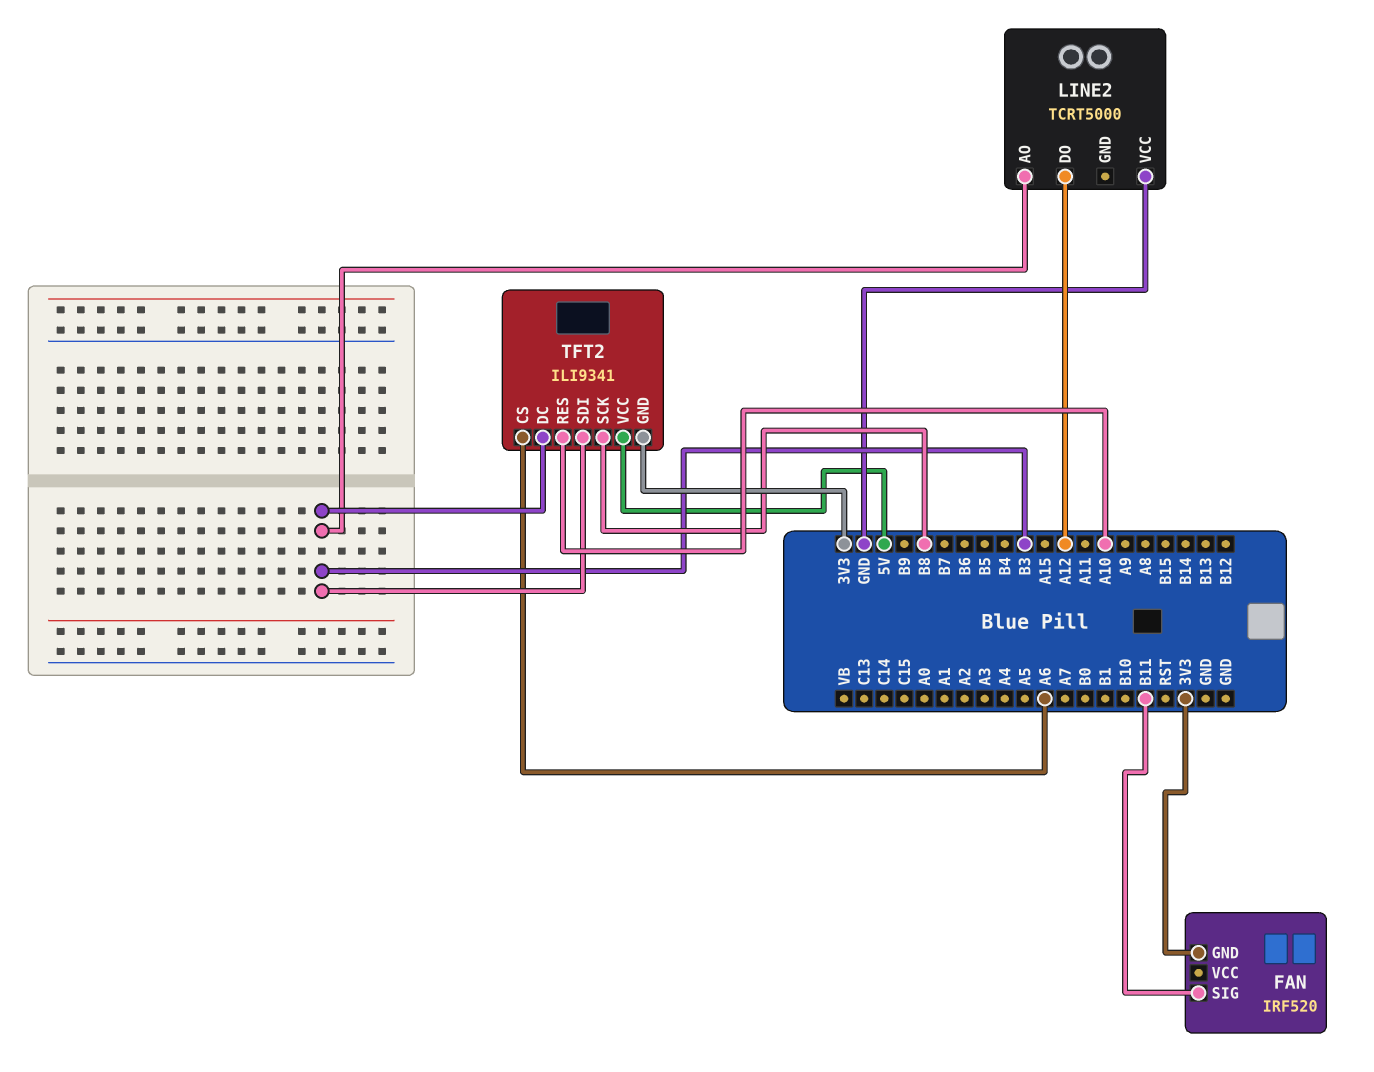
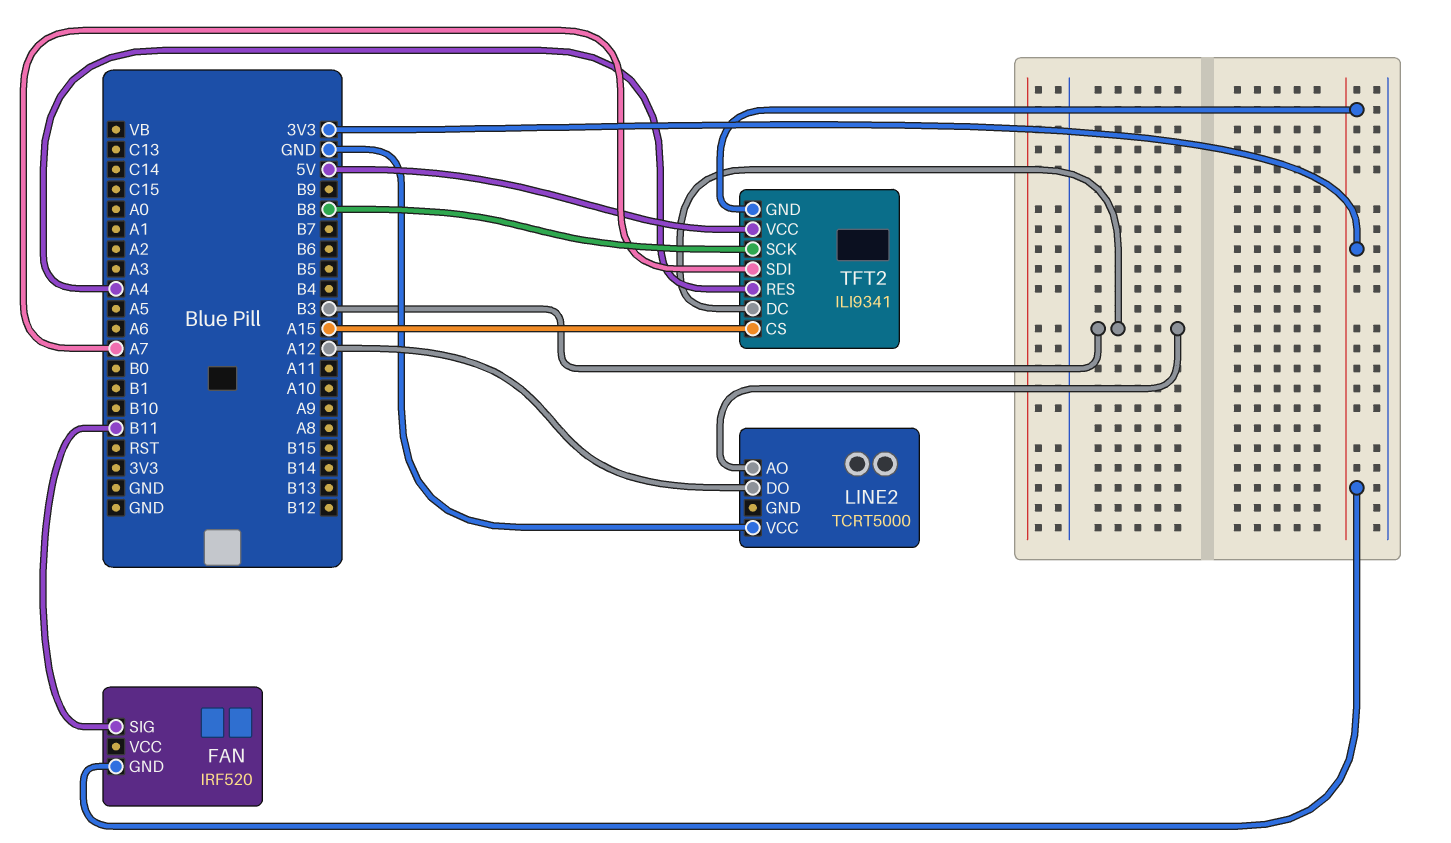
TFT2 pin CS: A6 -> A15
TFT2 pin RES: A10 -> A4
TFT2 pin SDI: B3 -> A7

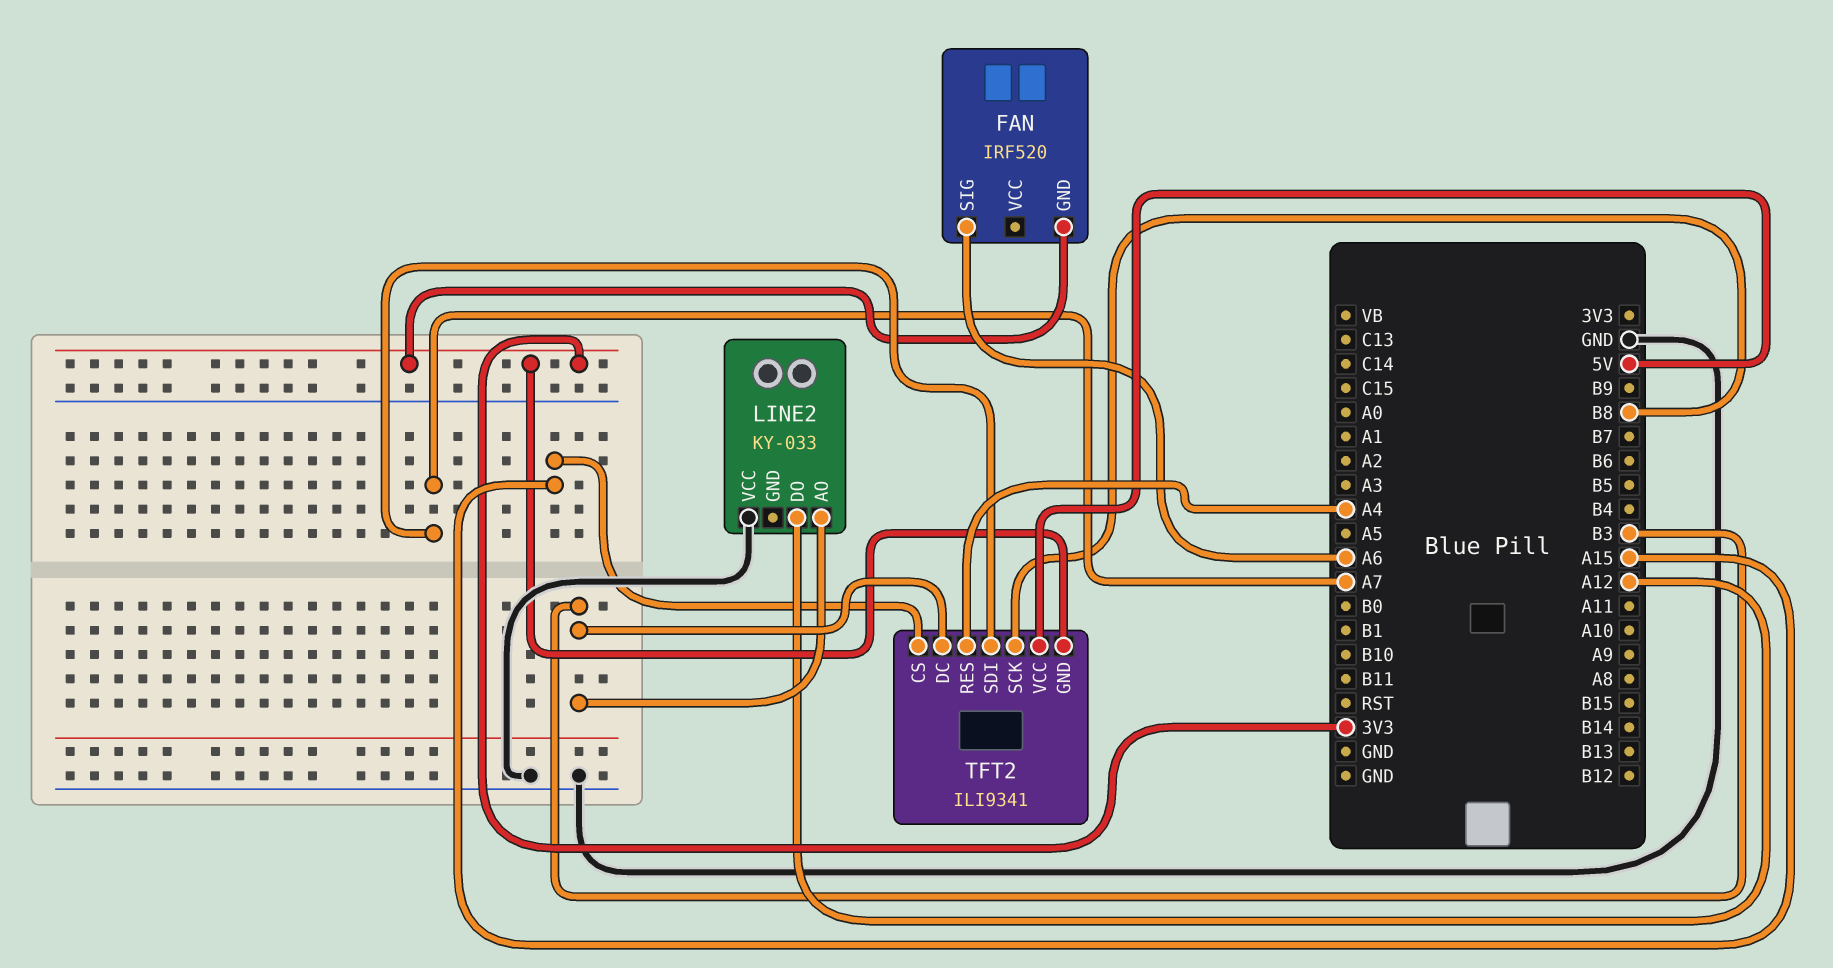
FAN pin SIG: B11 -> A6
LINE2: TCRT5000 -> KY-033

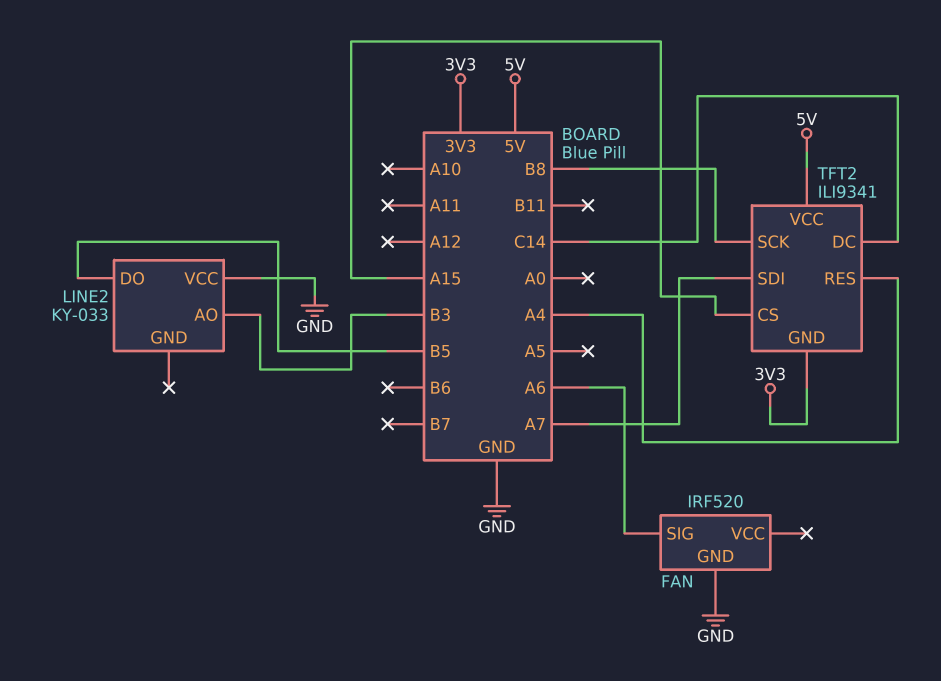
FAN pin GND: 3V3 -> GND
LINE2 pin DO: A12 -> B5
TFT2 pin DC: B3 -> C14

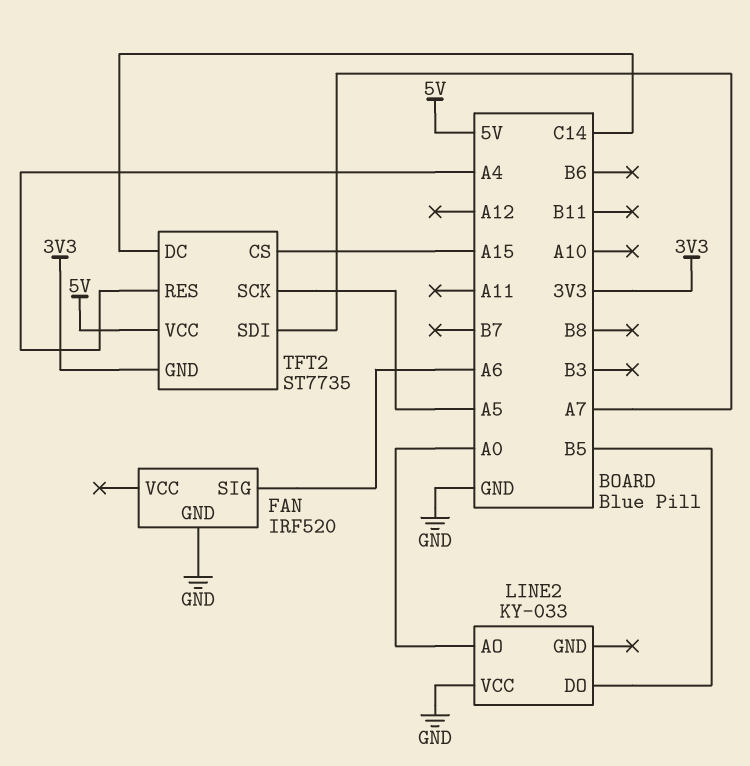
LINE2 pin AO: B3 -> A0
TFT2: ILI9341 -> ST7735
TFT2 pin SCK: B8 -> A5

